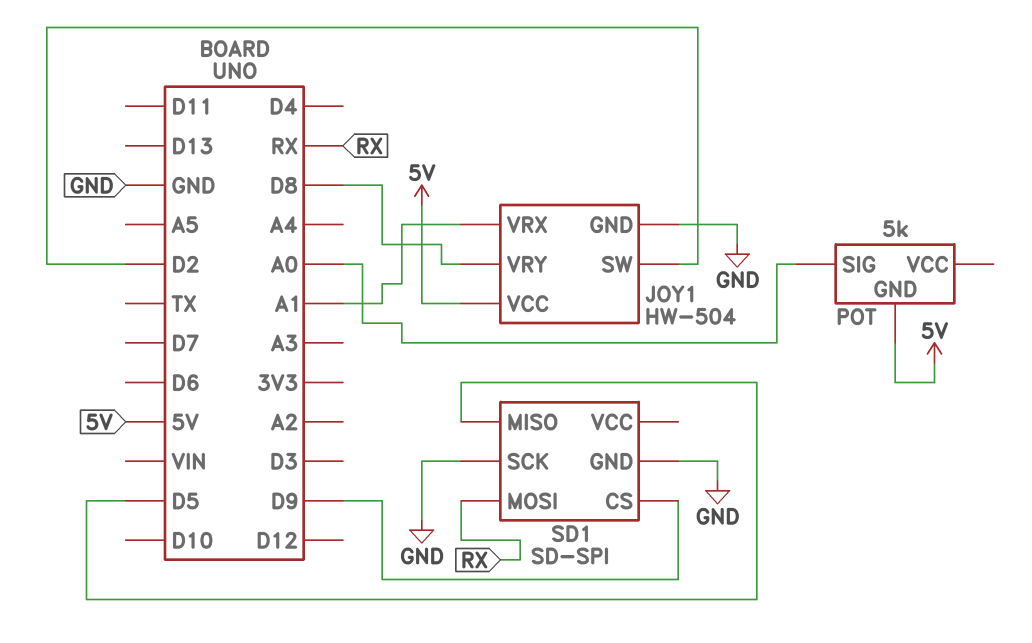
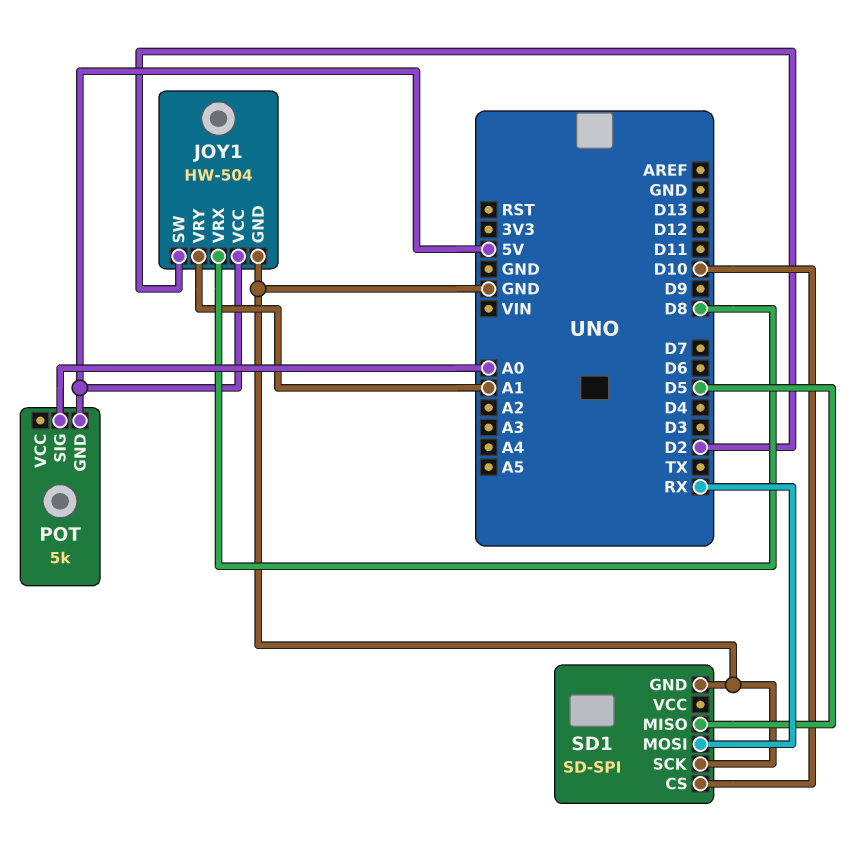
JOY1 pin VRX: A1 -> D8
JOY1 pin VRY: D8 -> A1
SD1 pin CS: D9 -> D10

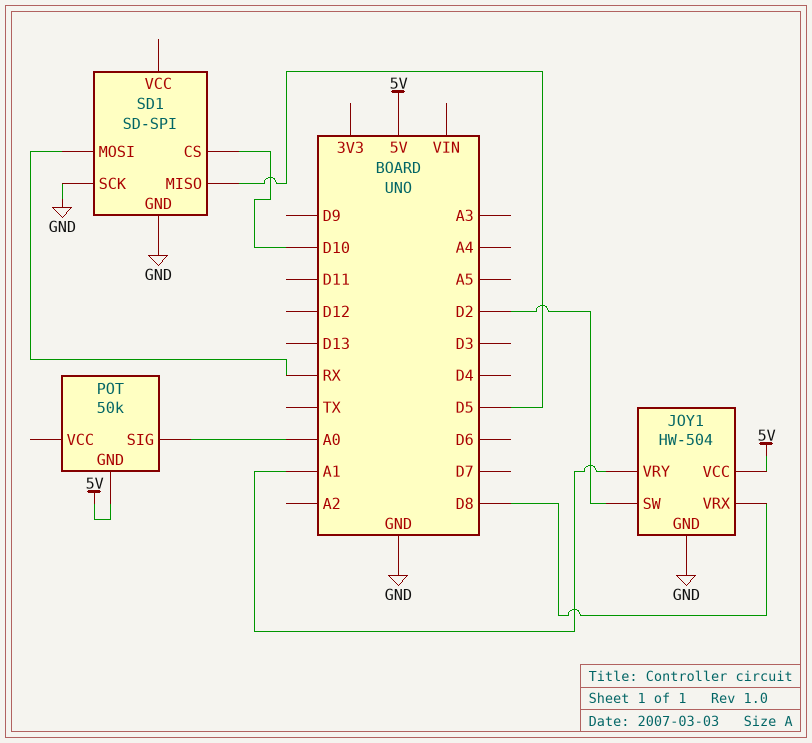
POT: 5k -> 50k

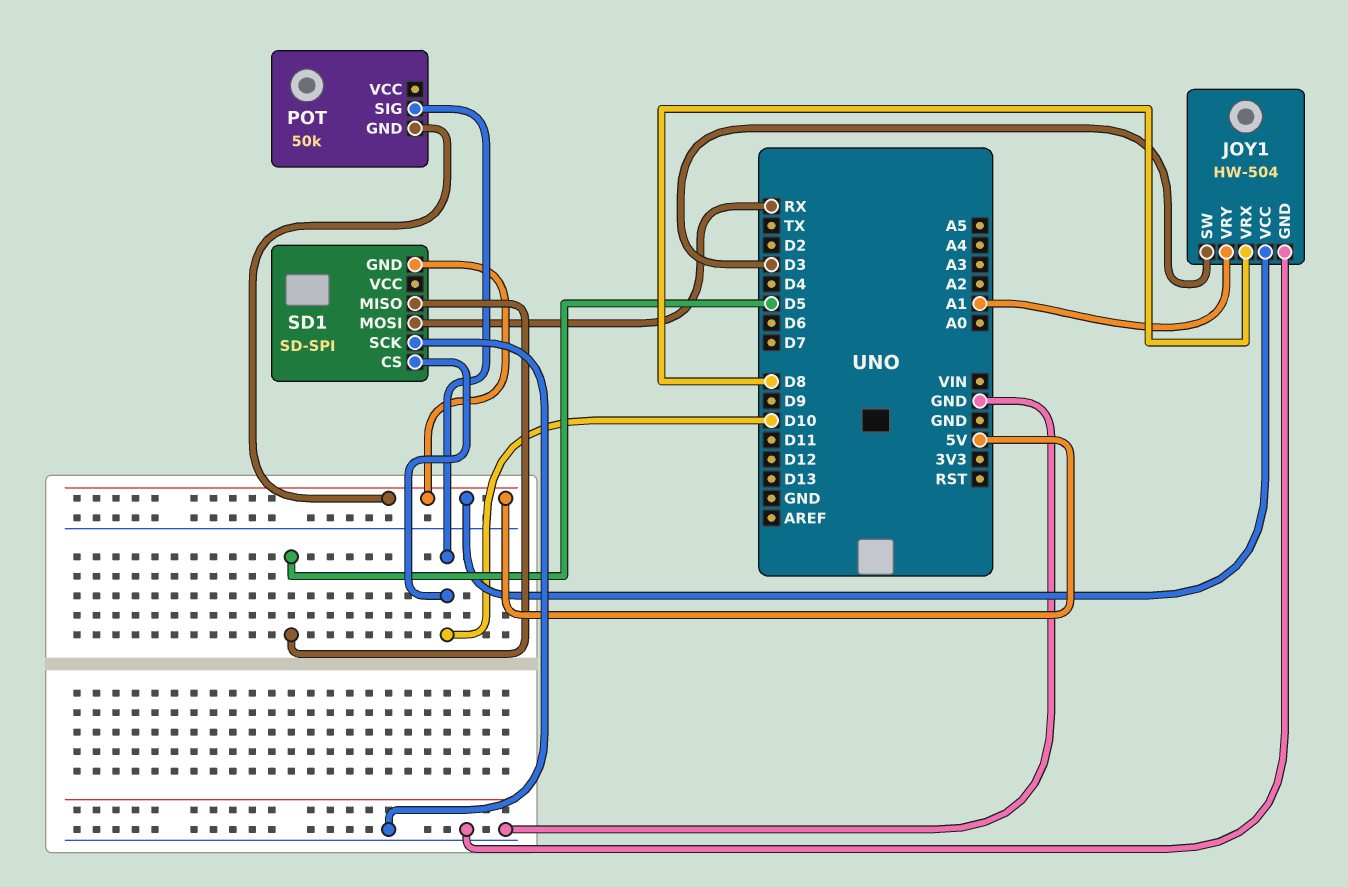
JOY1 pin SW: D2 -> D3
POT pin SIG: A0 -> D10
SD1 pin GND: GND -> 5V

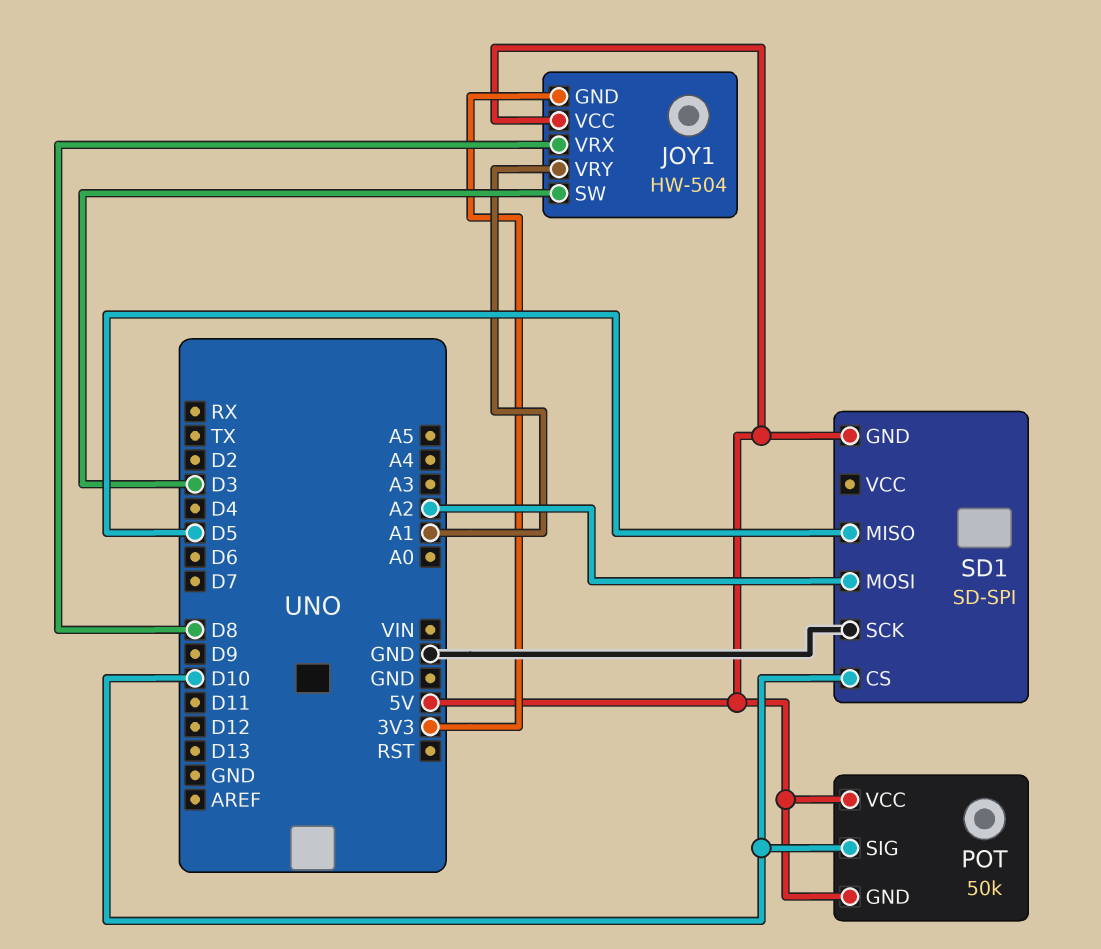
JOY1 pin GND: GND -> 3V3
POT pin VCC: none -> 5V
SD1 pin MOSI: RX -> A2

